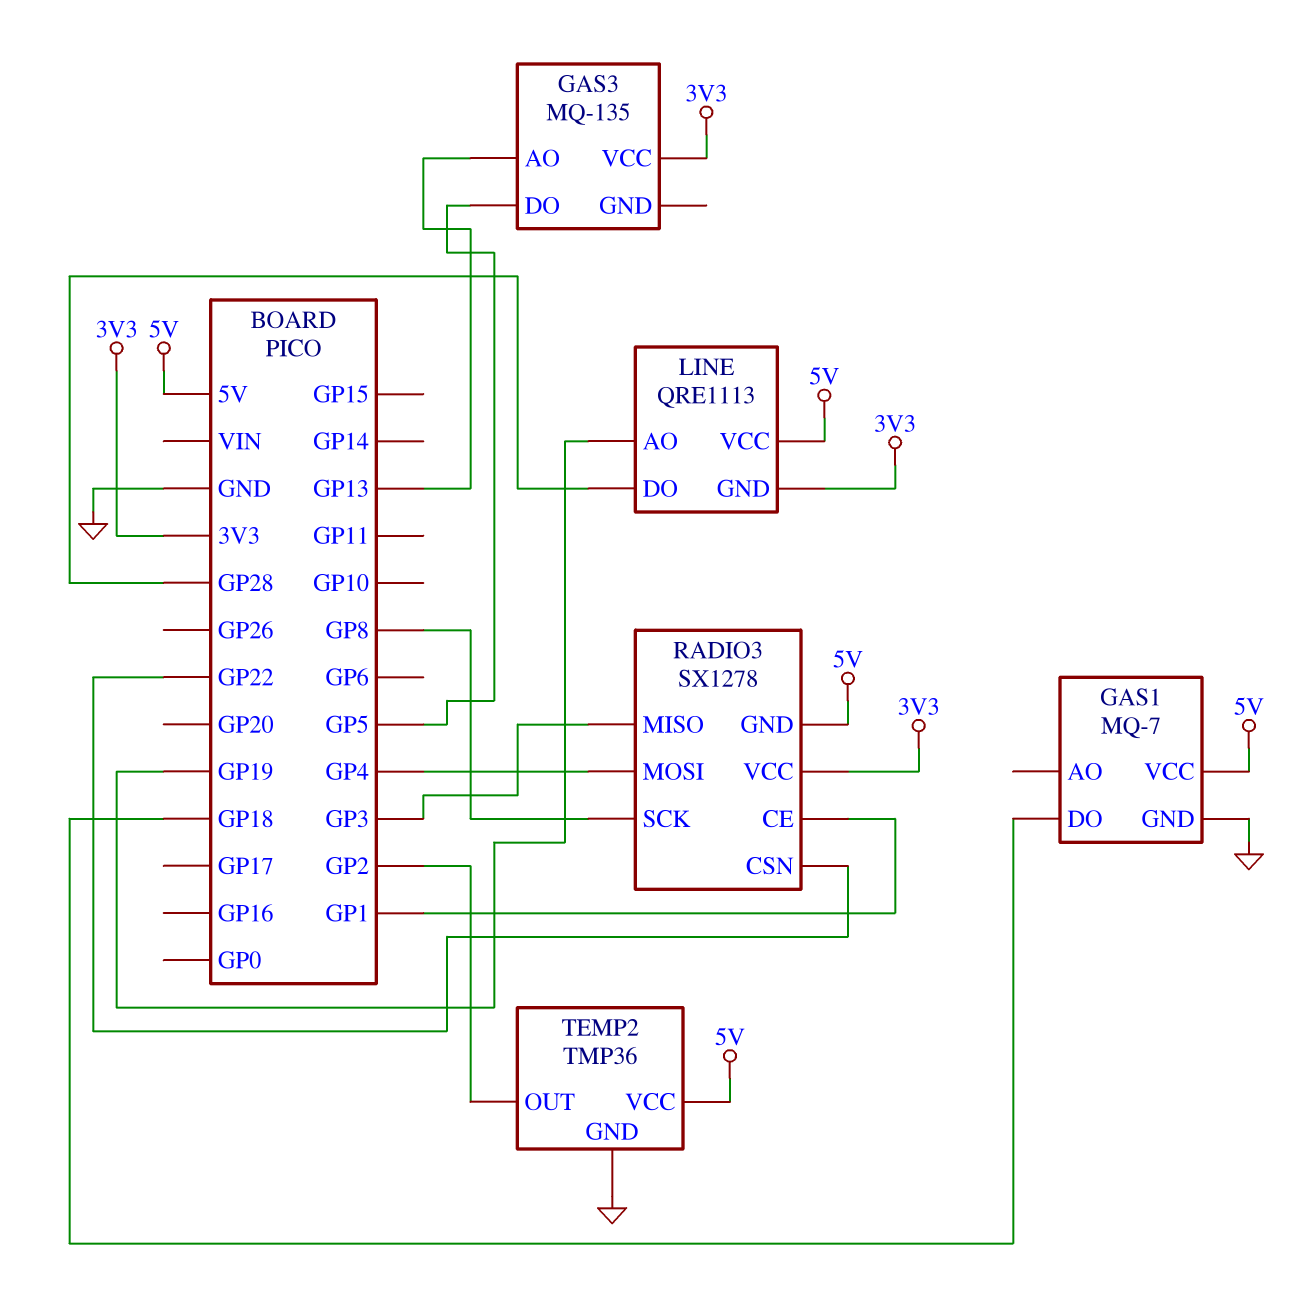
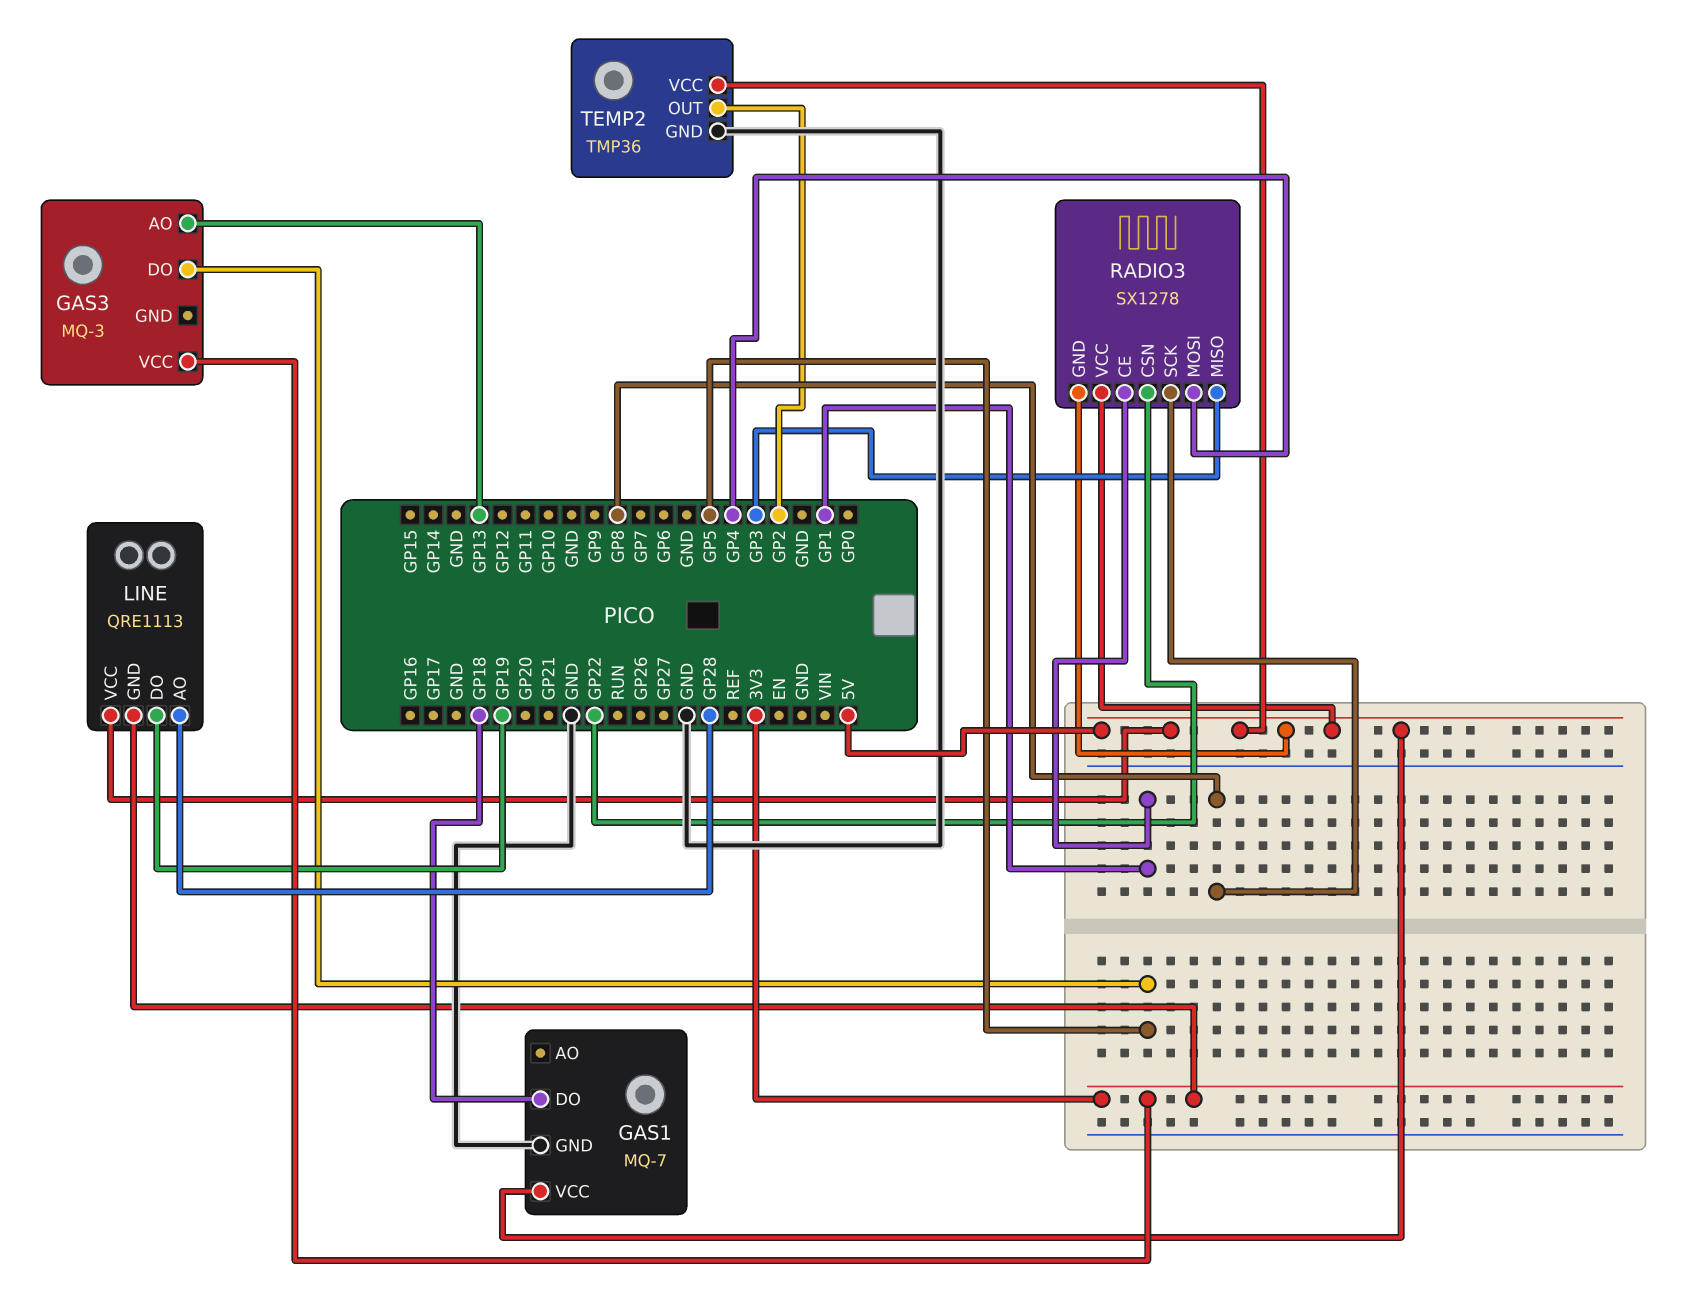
GAS3: MQ-135 -> MQ-3
LINE pin AO: GP19 -> GP28
LINE pin DO: GP28 -> GP19
RADIO3 pin VCC: 3V3 -> 5V

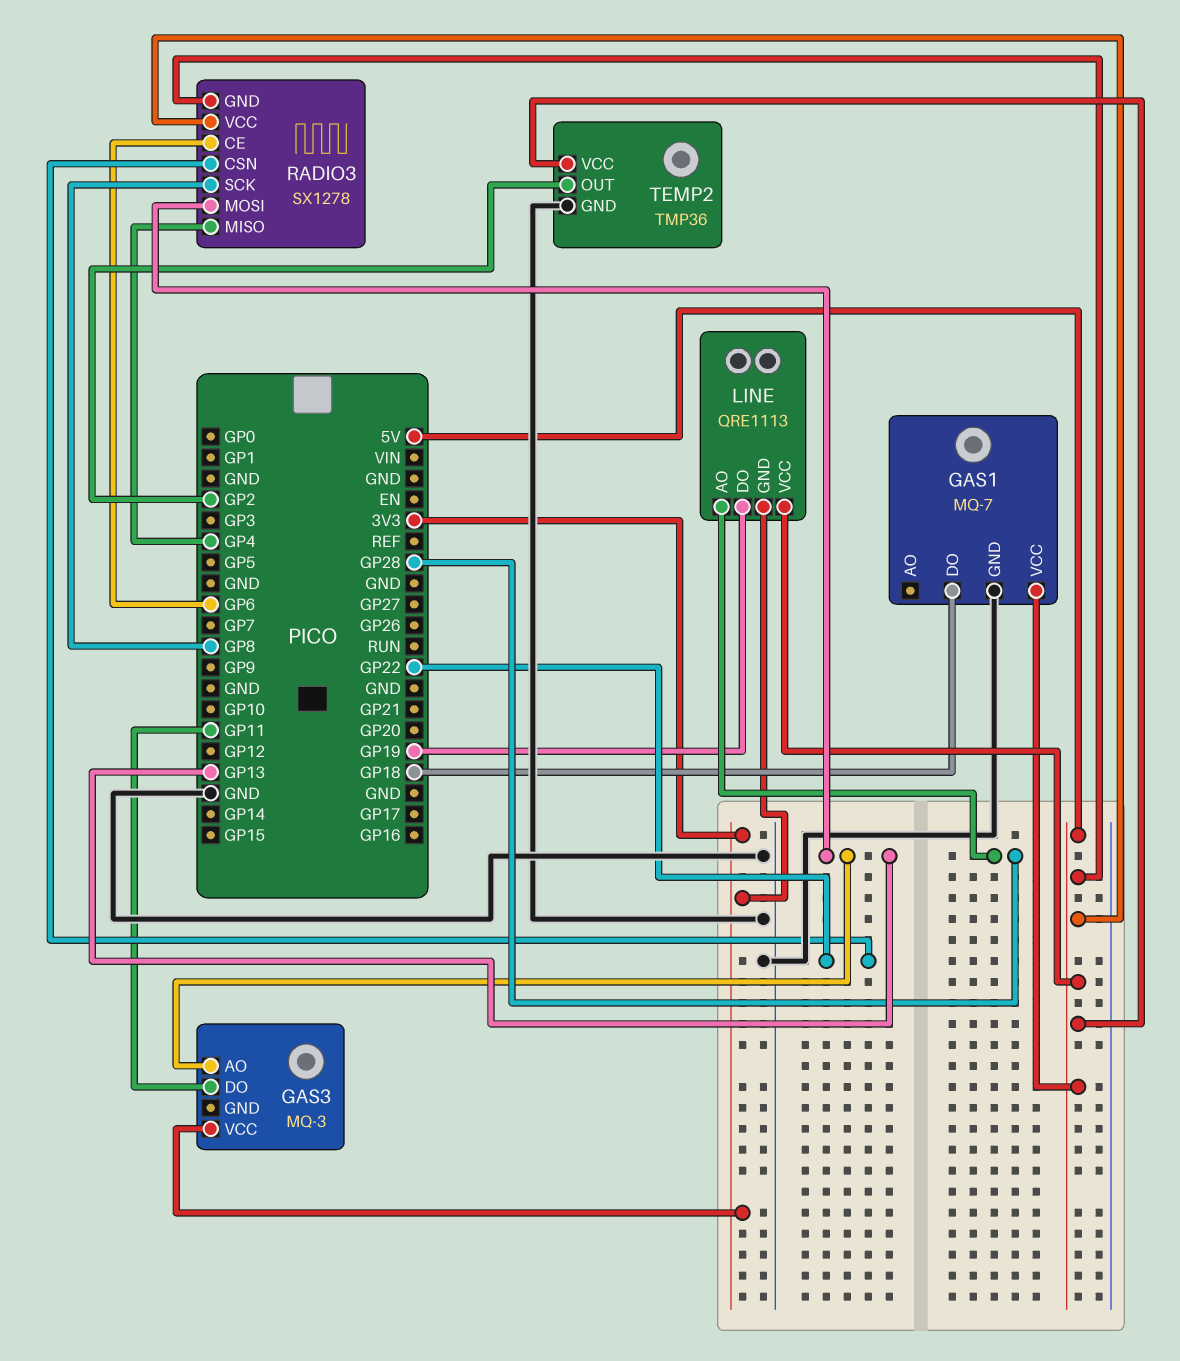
GAS3 pin DO: GP5 -> GP11
RADIO3 pin CE: GP1 -> GP6
RADIO3 pin MISO: GP3 -> GP4
RADIO3 pin MOSI: GP4 -> GP13

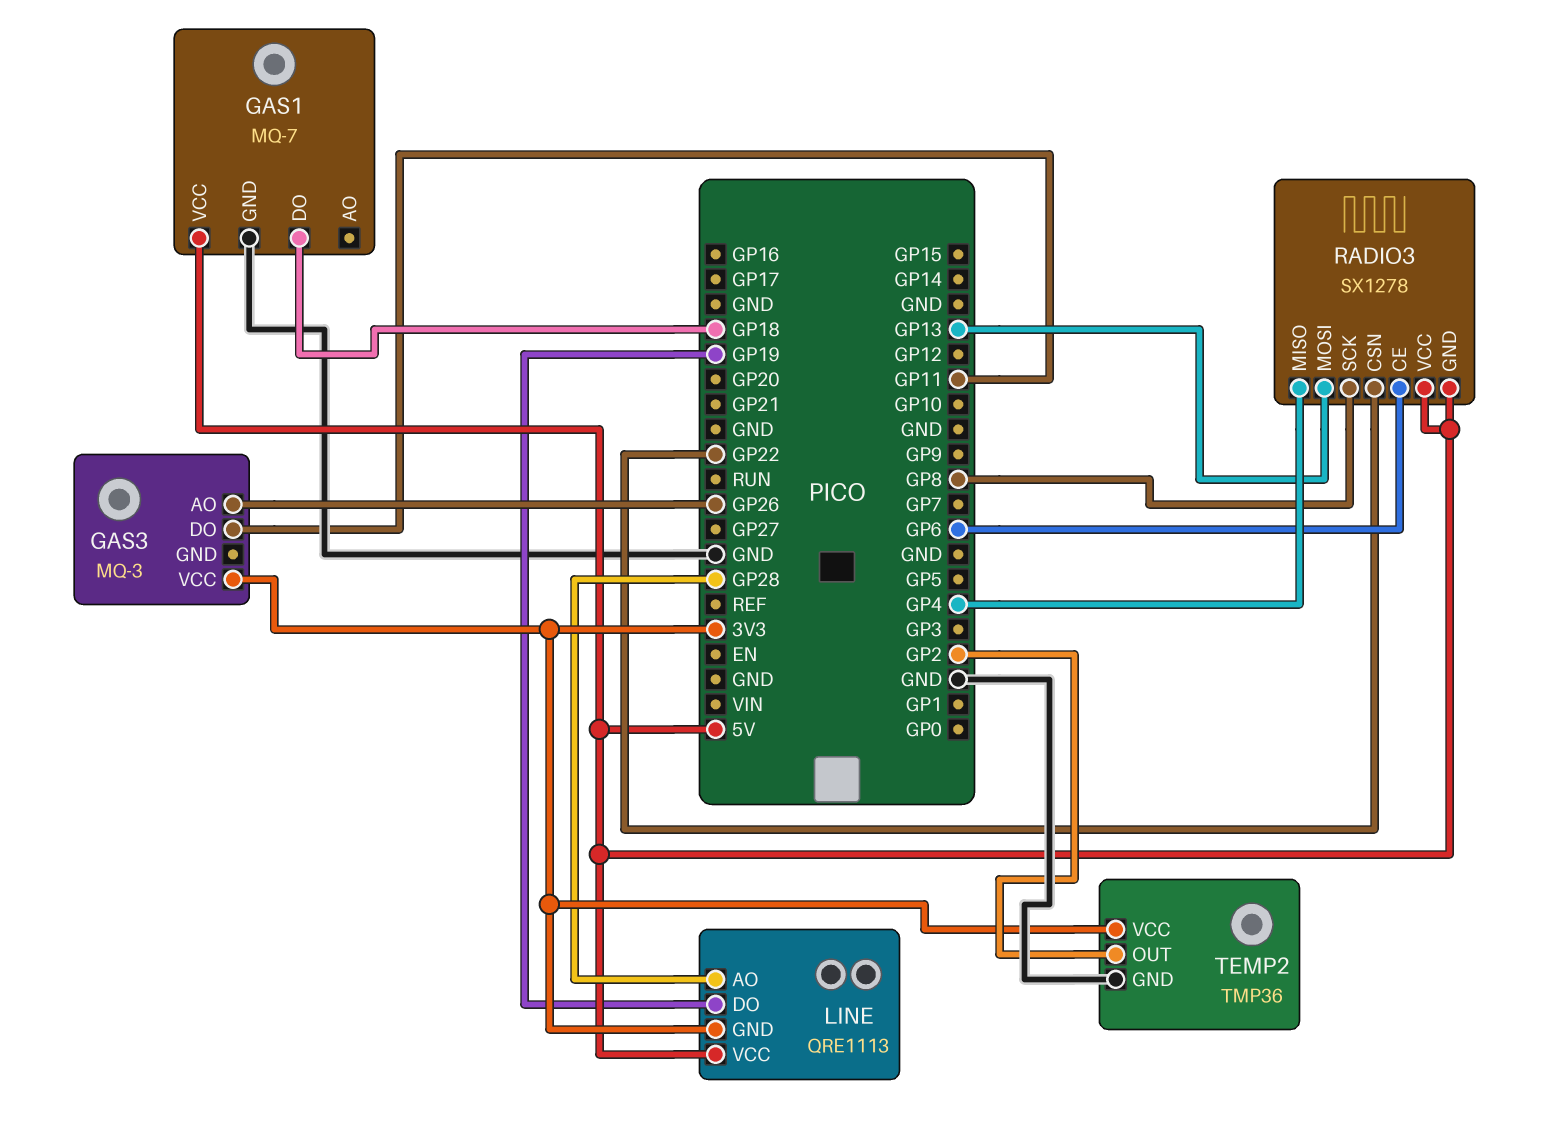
GAS3 pin AO: GP13 -> GP26
TEMP2 pin VCC: 5V -> 3V3

